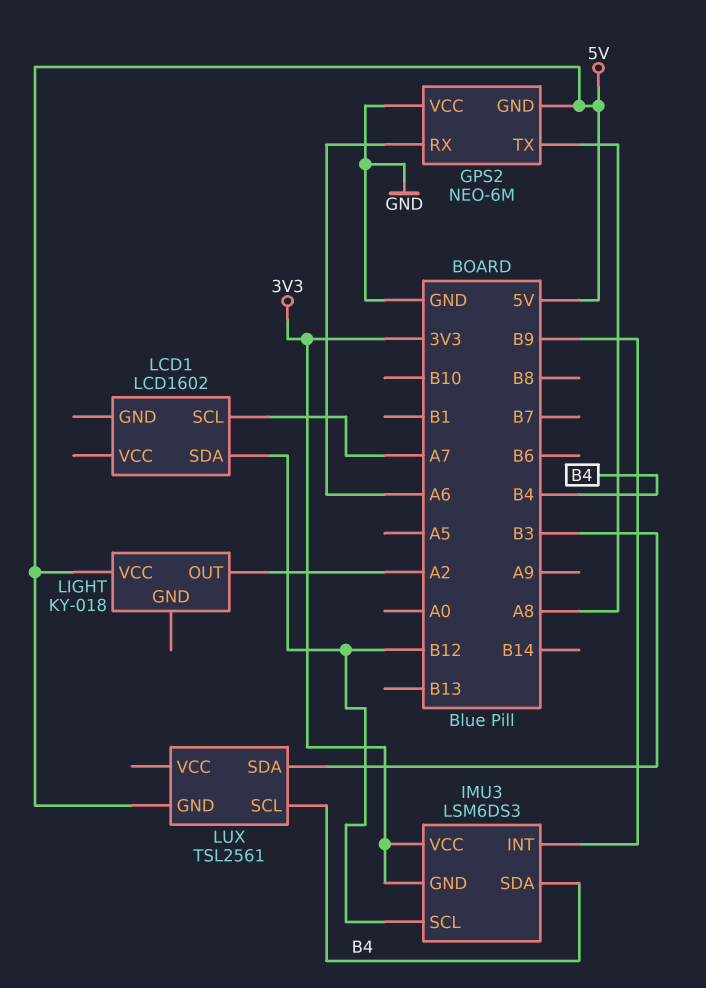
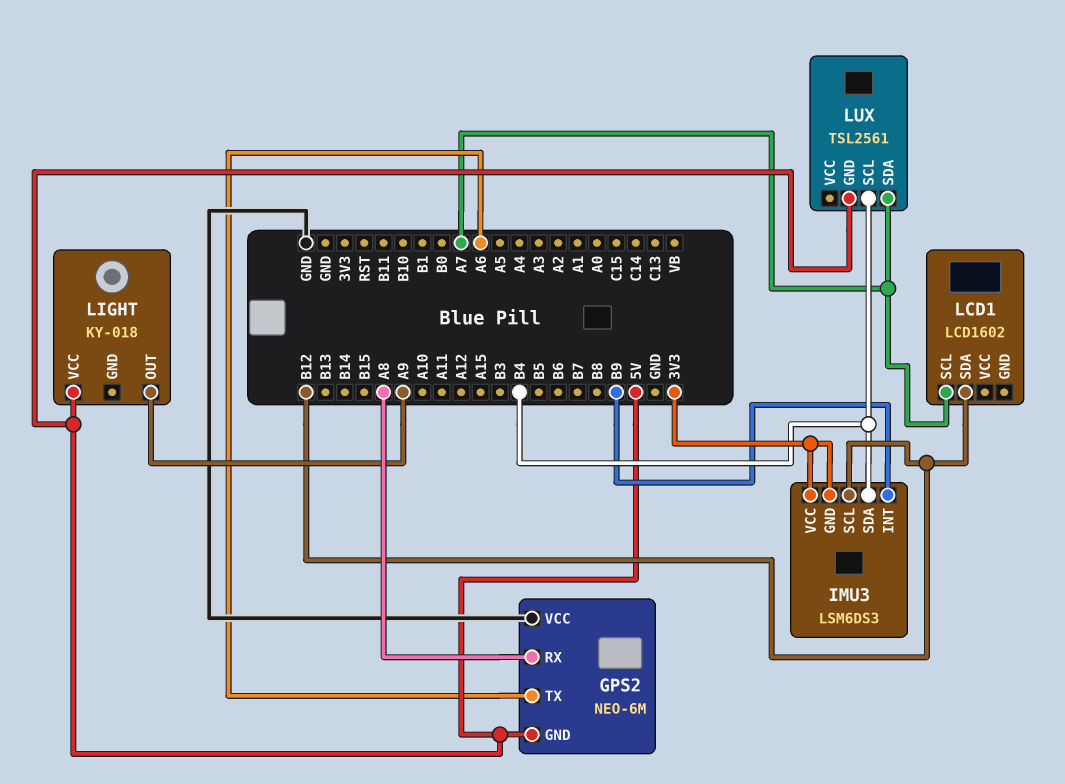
GPS2 pin RX: A6 -> A8
GPS2 pin TX: A8 -> A6
LIGHT pin OUT: A2 -> A9
LUX pin SDA: B3 -> A7

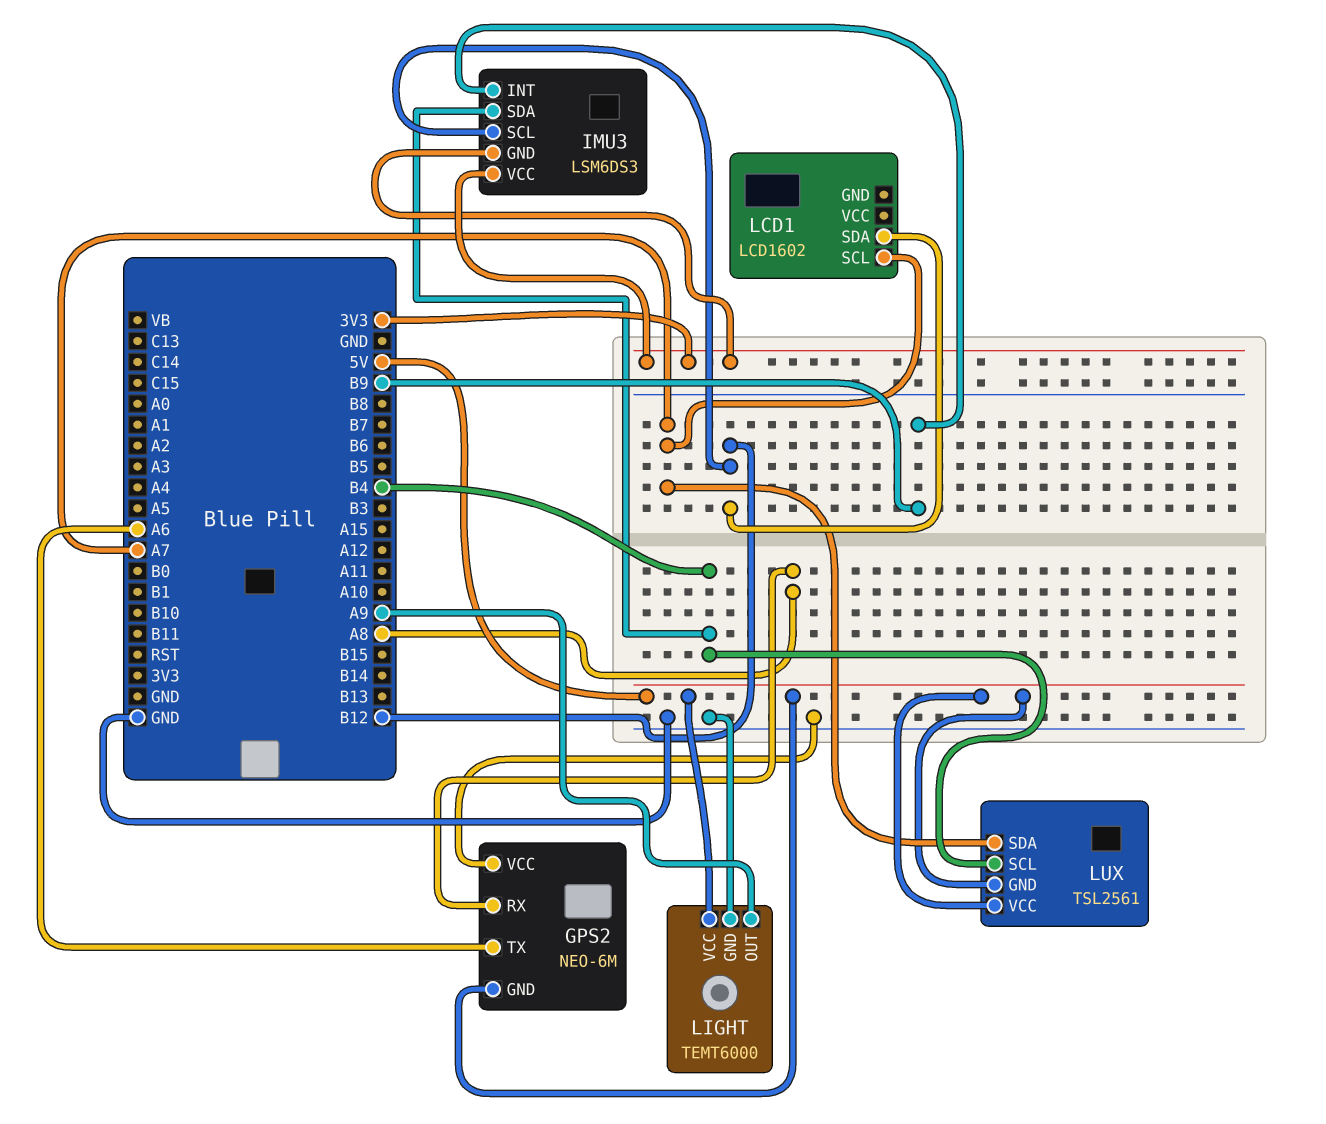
LIGHT: KY-018 -> TEMT6000
LIGHT pin GND: none -> GND
LUX pin VCC: none -> 5V

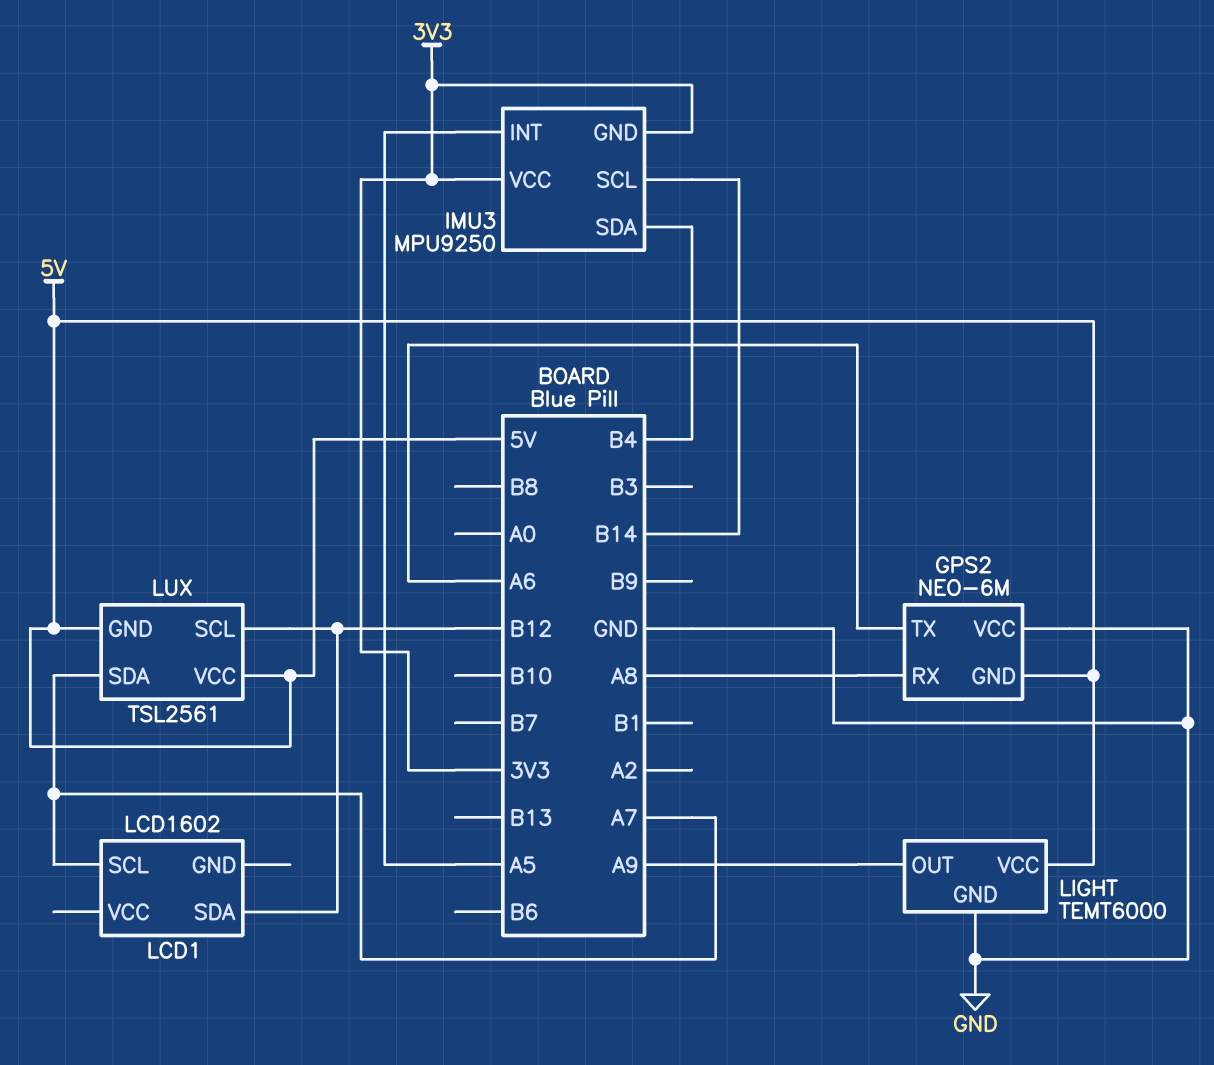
IMU3: LSM6DS3 -> MPU9250
IMU3 pin INT: B9 -> A5
IMU3 pin SCL: B12 -> B14
LUX pin SCL: B4 -> B12

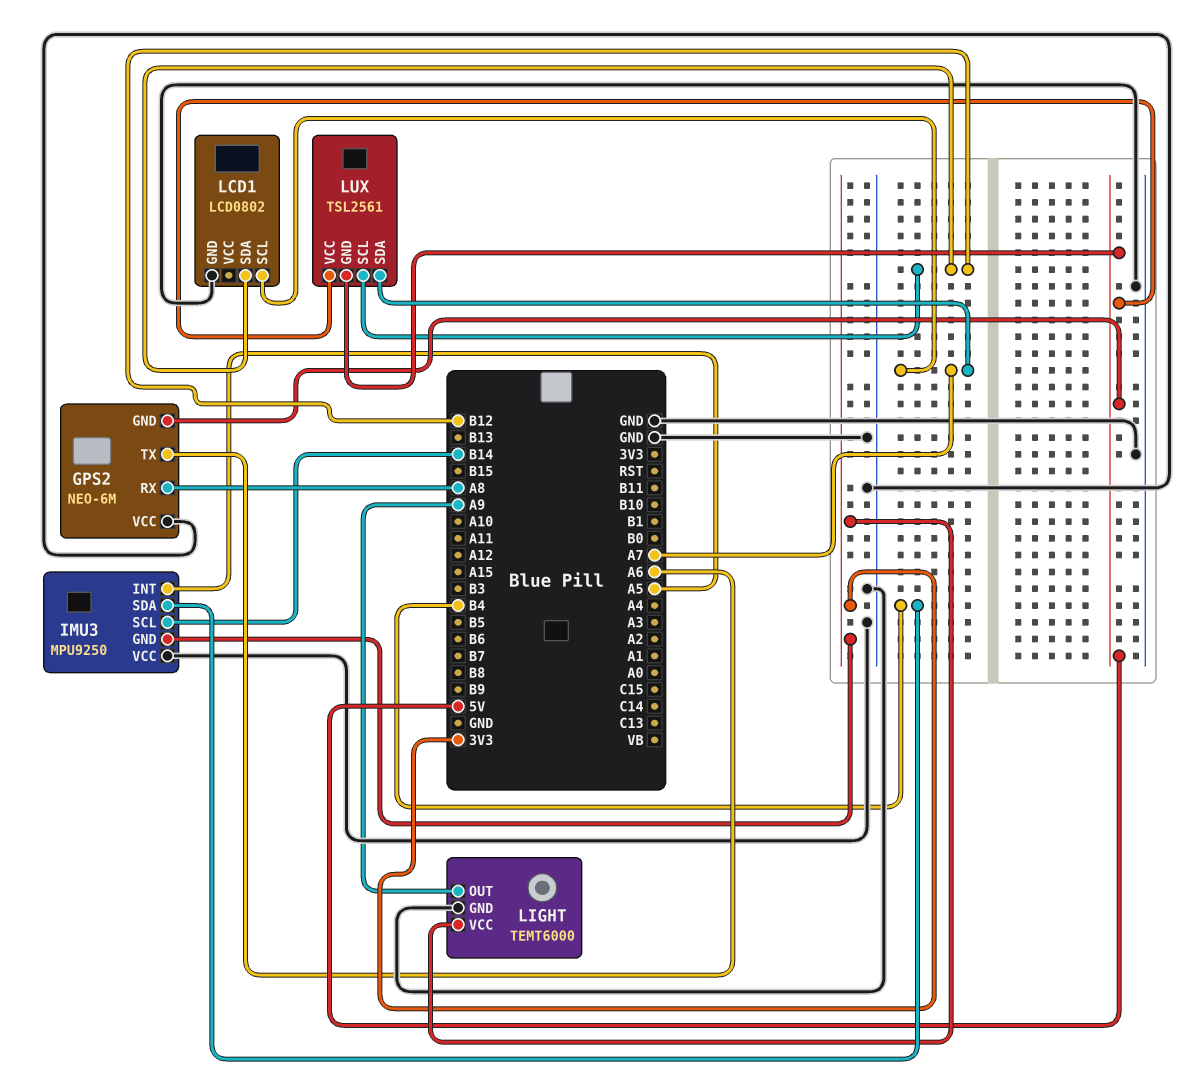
IMU3 pin VCC: 3V3 -> GND
LCD1: LCD1602 -> LCD0802
LCD1 pin GND: none -> GND
LIGHT pin VCC: 5V -> 3V3

